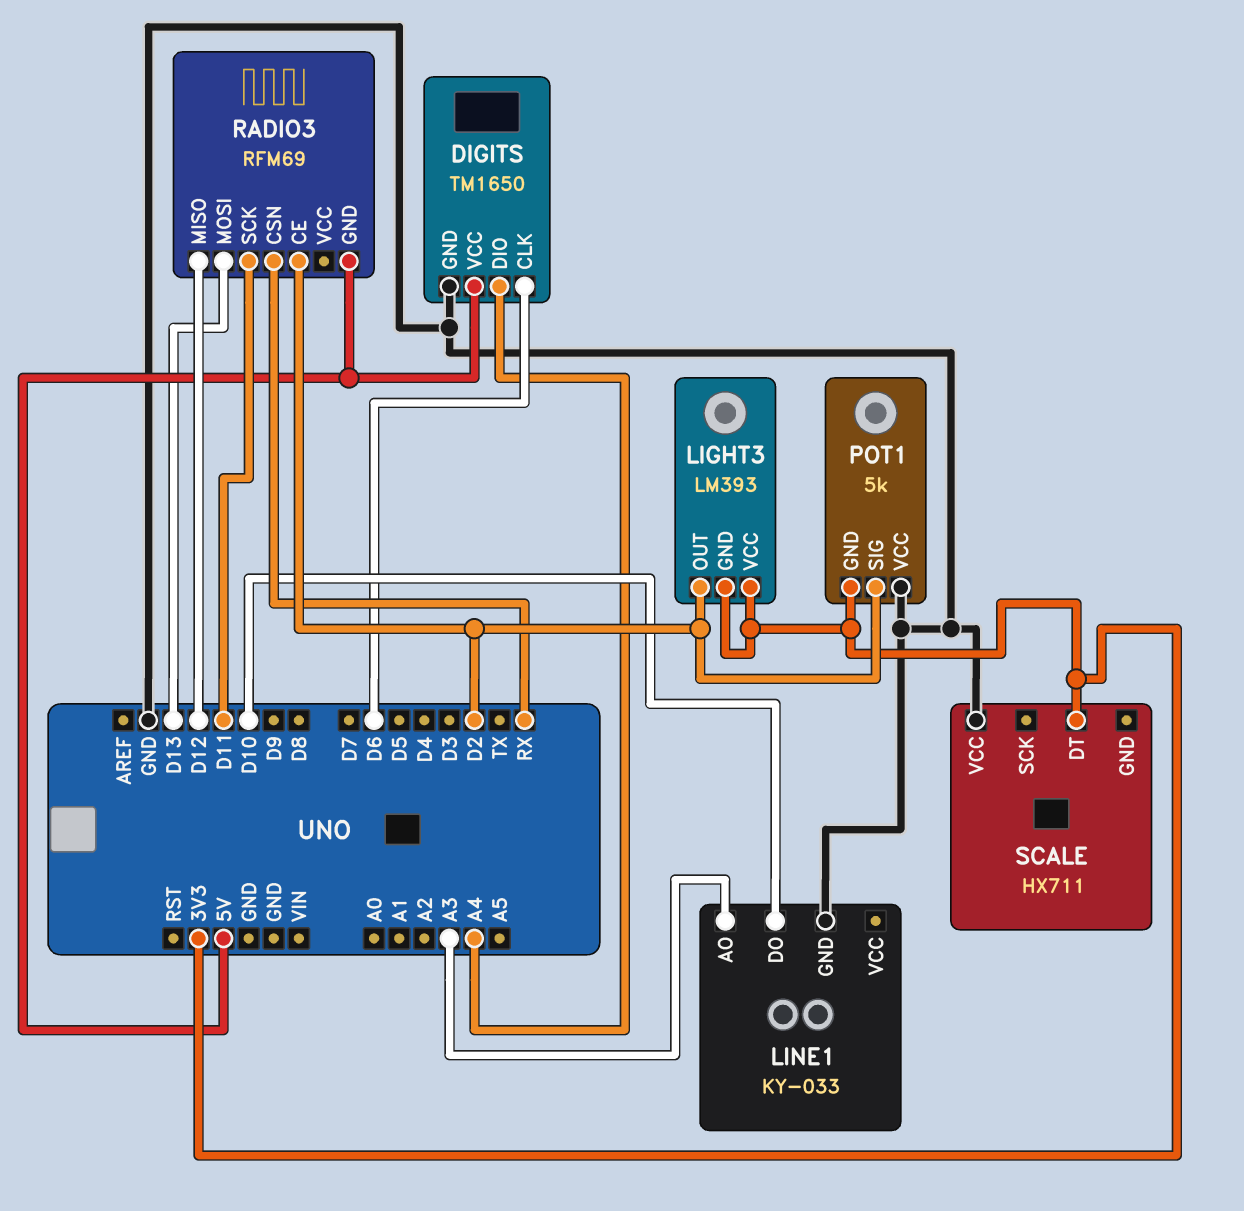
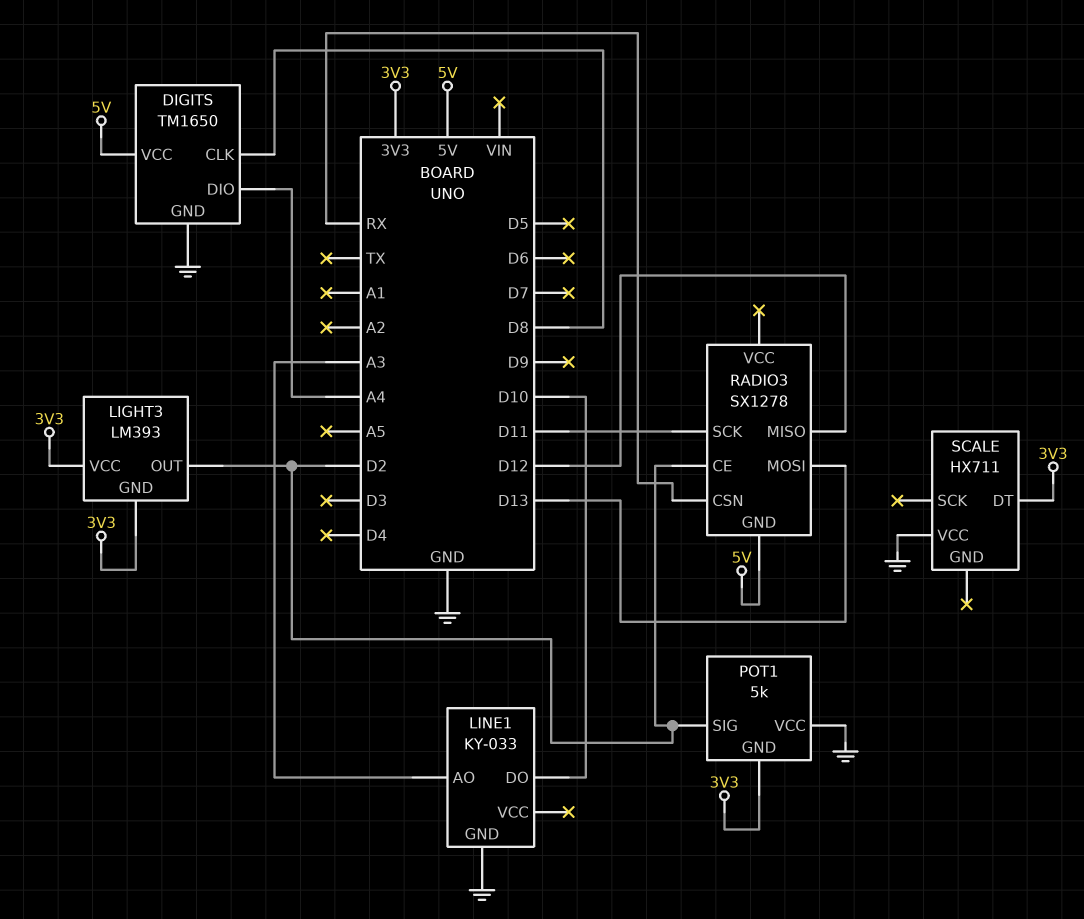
DIGITS pin CLK: D6 -> D8
RADIO3: RFM69 -> SX1278

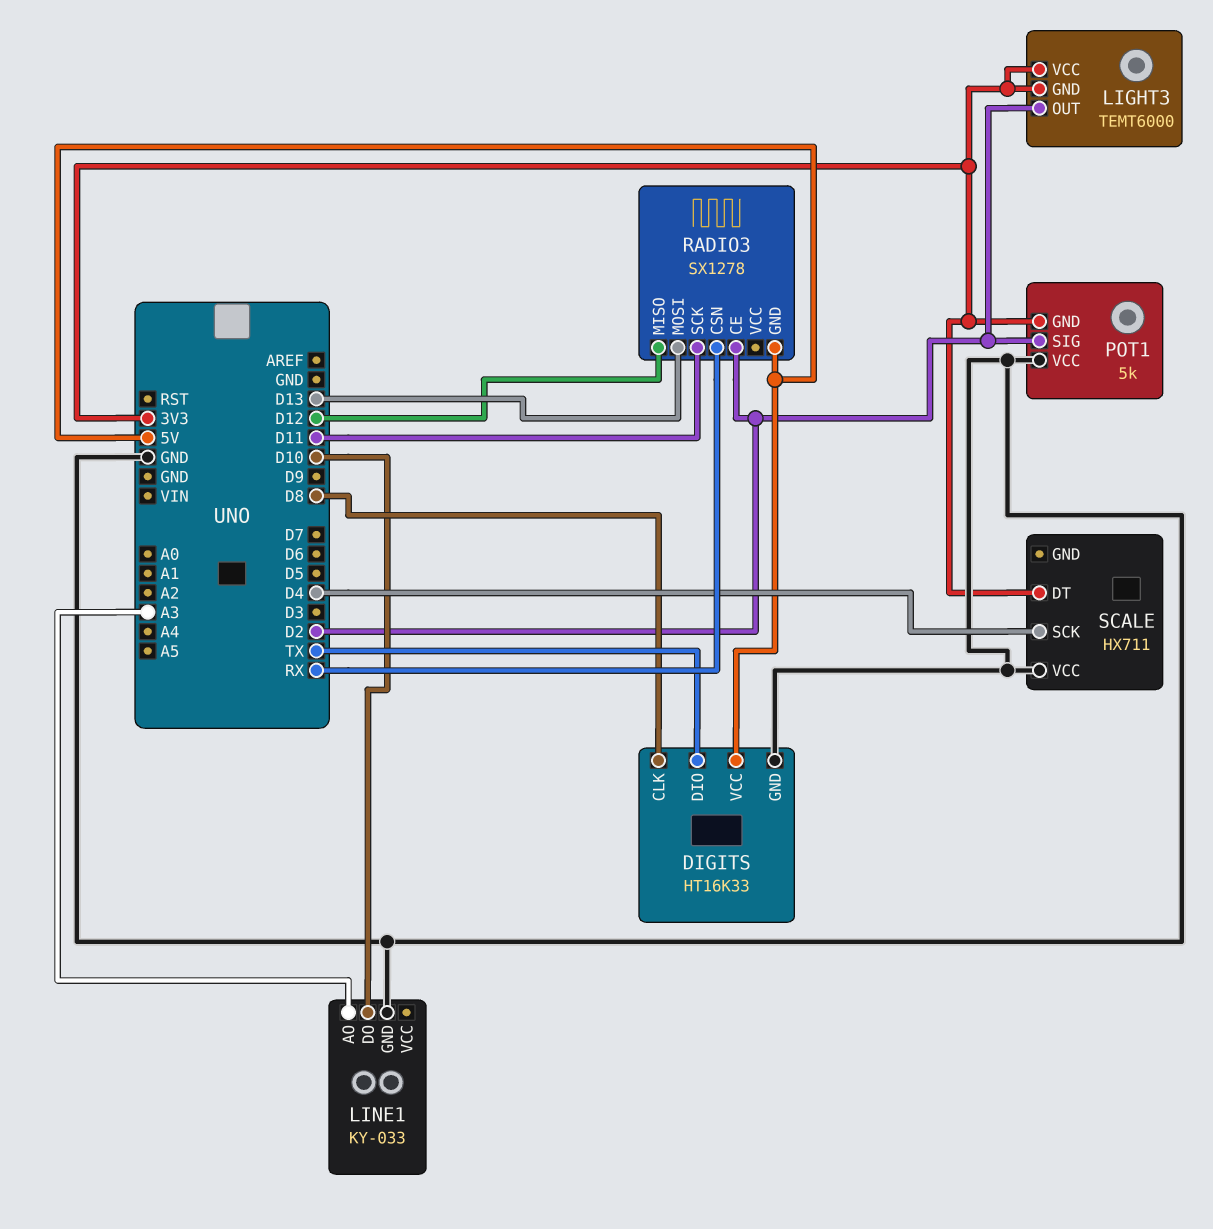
DIGITS: TM1650 -> HT16K33
DIGITS pin DIO: A4 -> TX
LIGHT3: LM393 -> TEMT6000
SCALE pin SCK: none -> D4

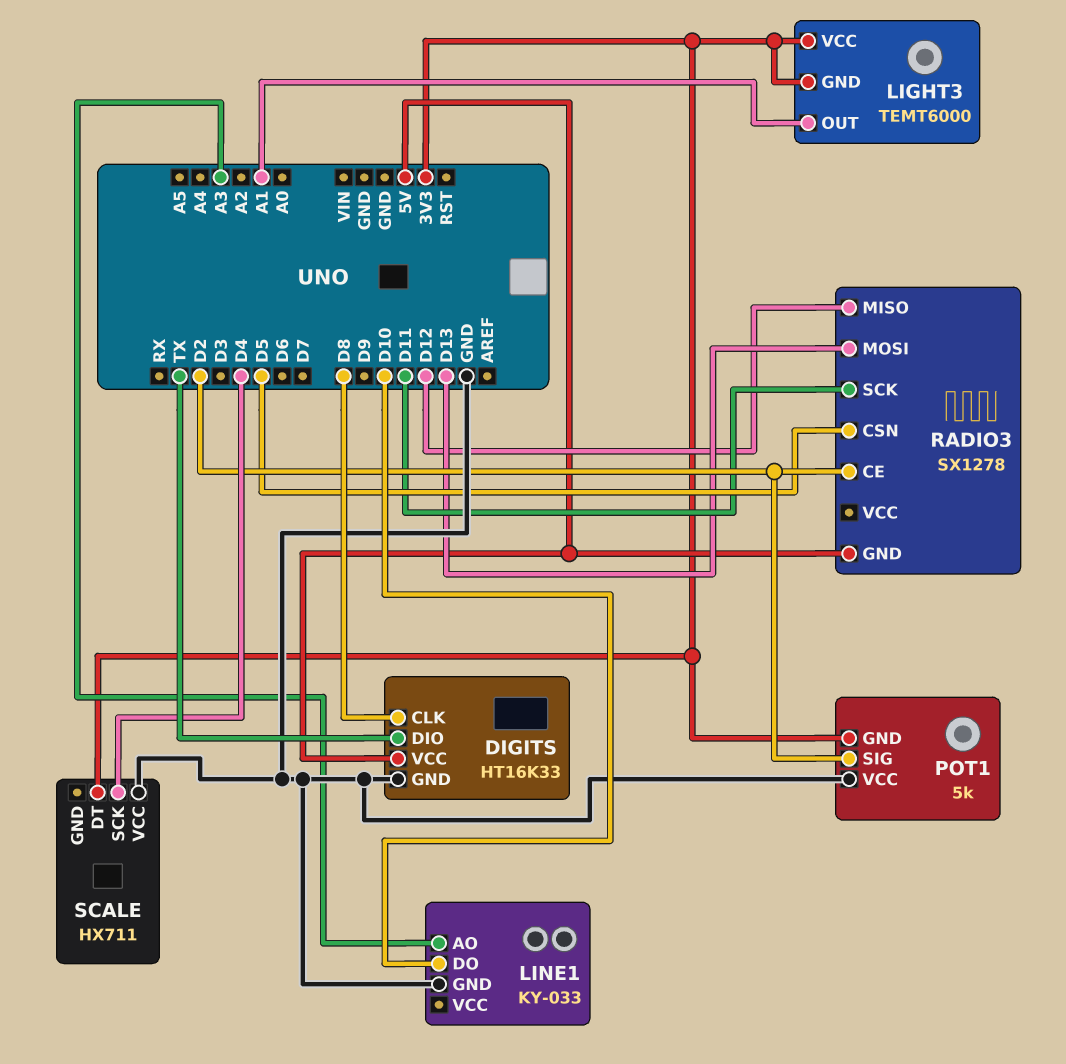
LIGHT3 pin OUT: D2 -> A1
RADIO3 pin CSN: RX -> D5

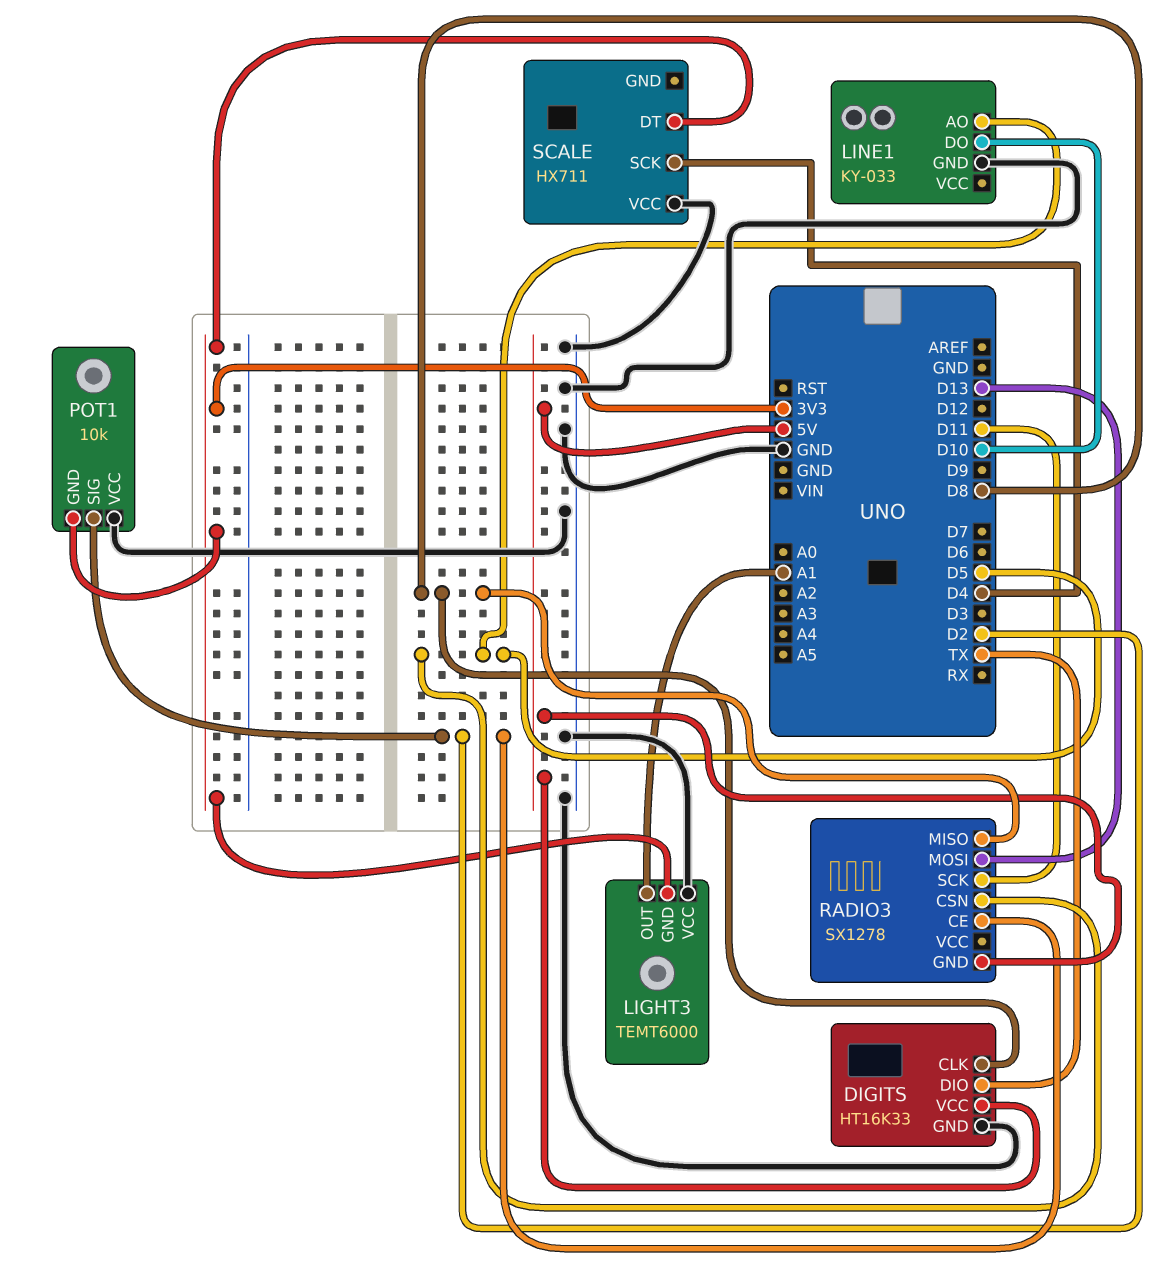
LIGHT3 pin VCC: 3V3 -> GND
LINE1 pin AO: A3 -> D5
POT1: 5k -> 10k
RADIO3 pin MISO: D12 -> D8

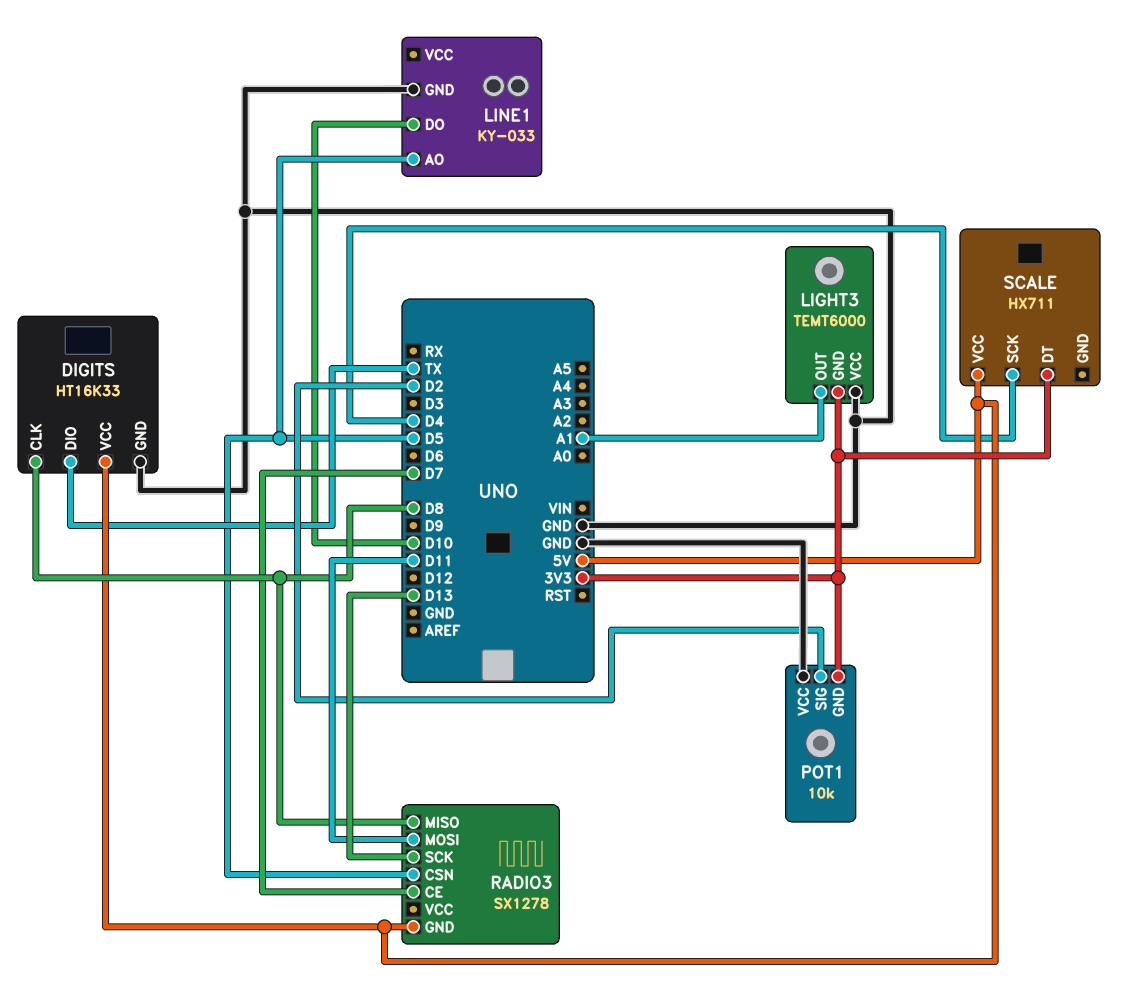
RADIO3 pin CE: D2 -> D7
RADIO3 pin MOSI: D13 -> D11
RADIO3 pin SCK: D11 -> D13
SCALE pin VCC: GND -> 5V

